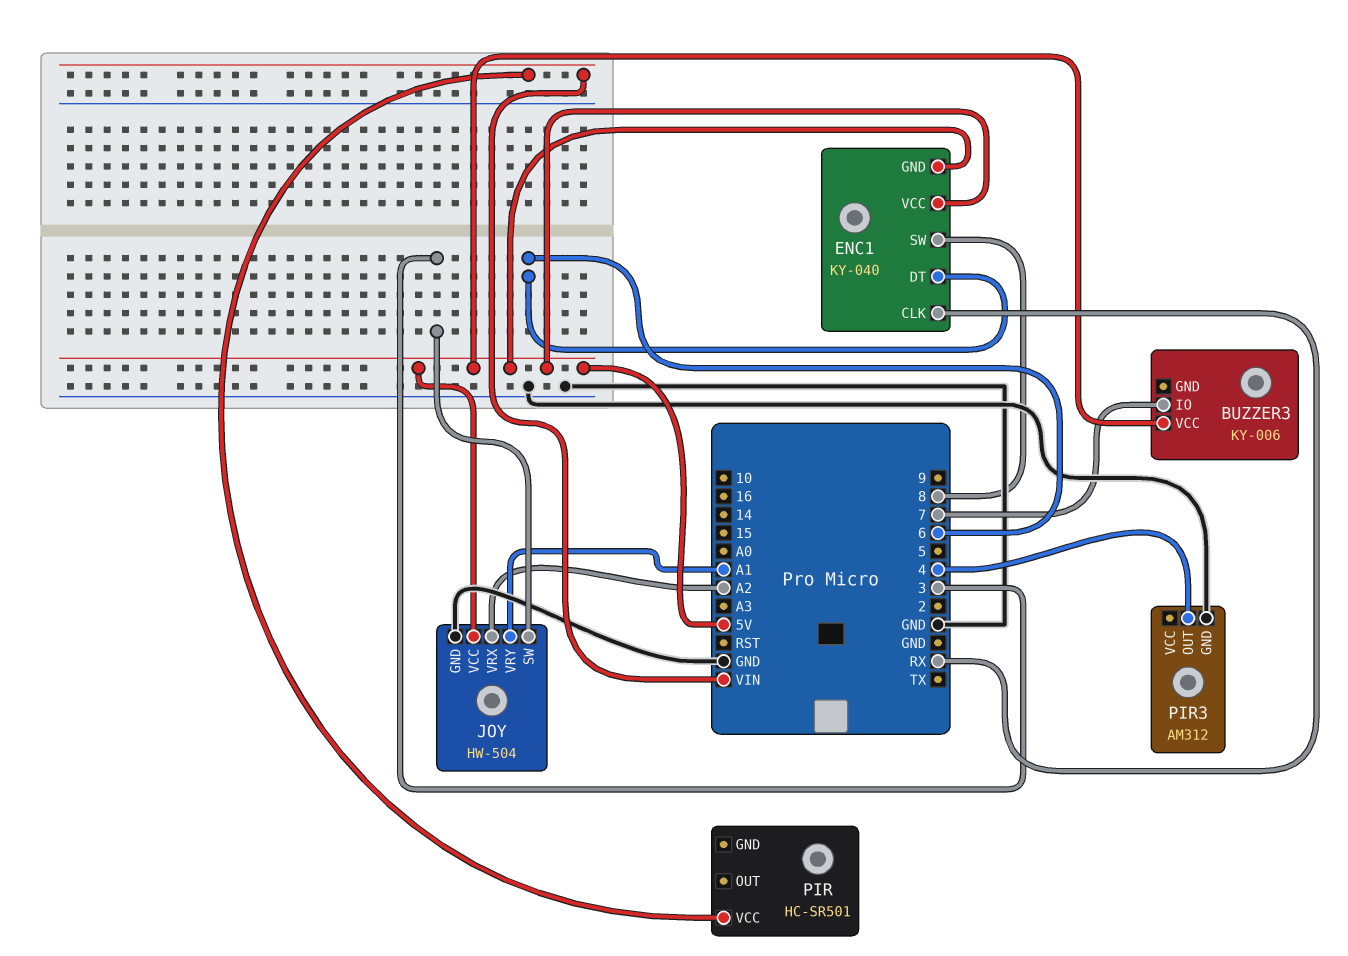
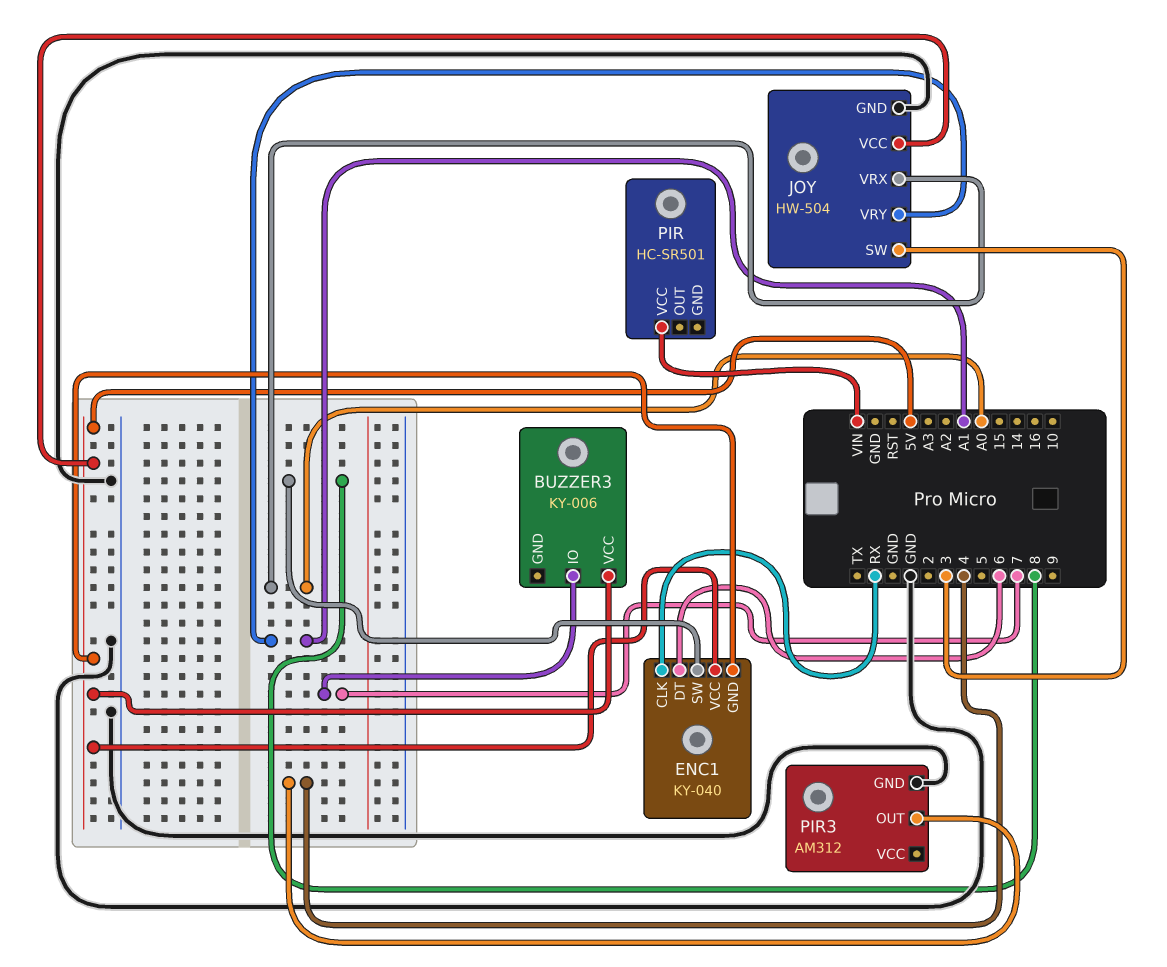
JOY pin VRX: A2 -> A0

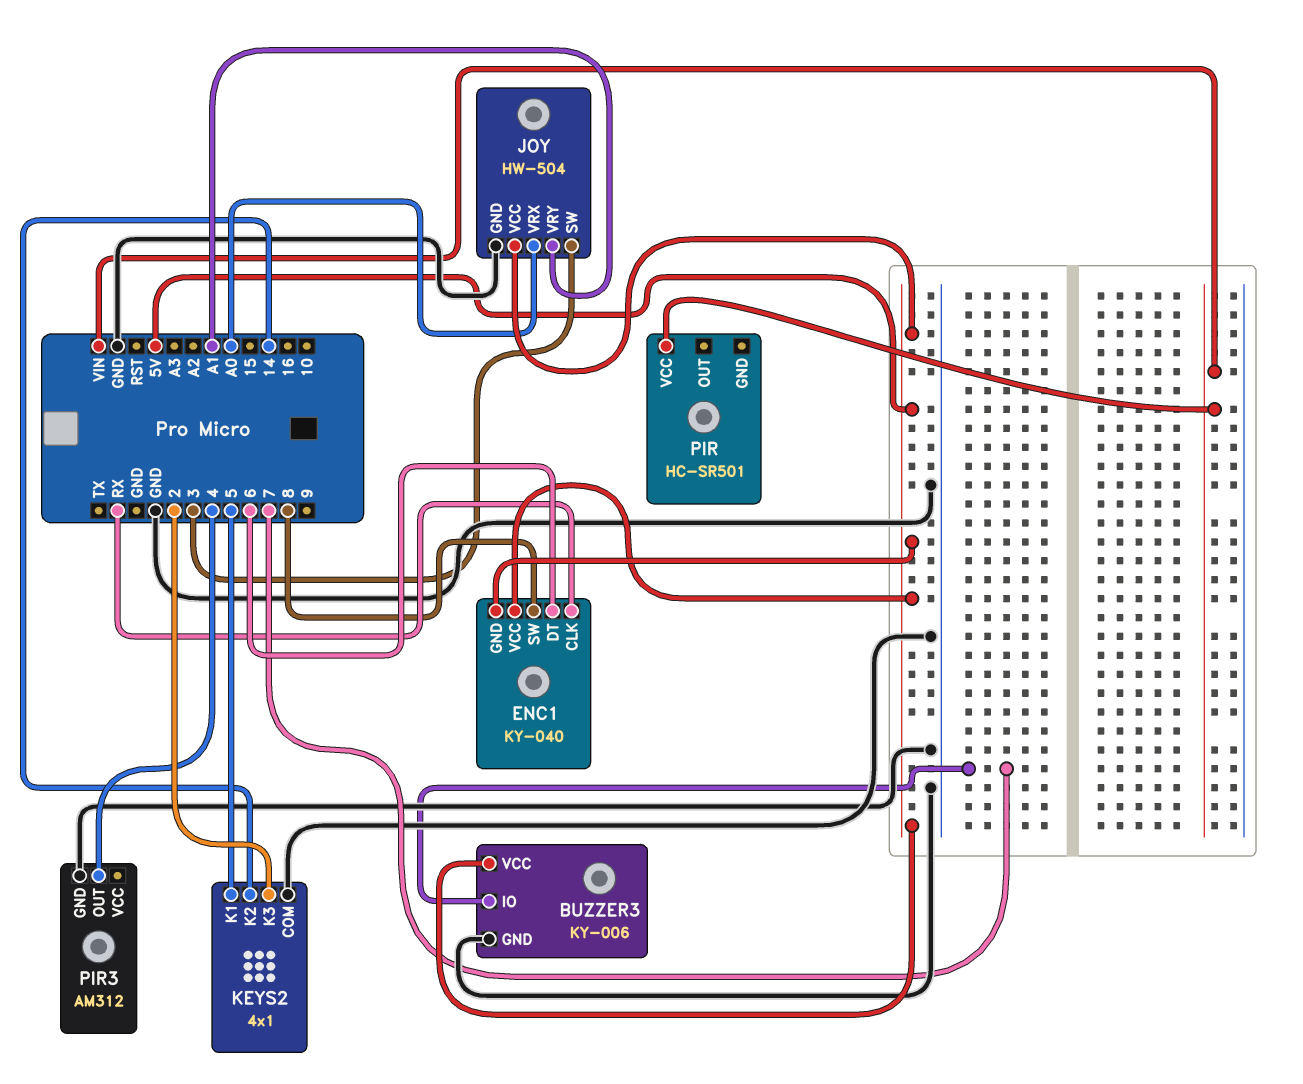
BUZZER3 pin GND: none -> GND
KEYS2: none -> 4x1
KEYS2 pin COM: none -> GND
KEYS2 pin K1: none -> 5
KEYS2 pin K2: none -> 14
KEYS2 pin K3: none -> 2

